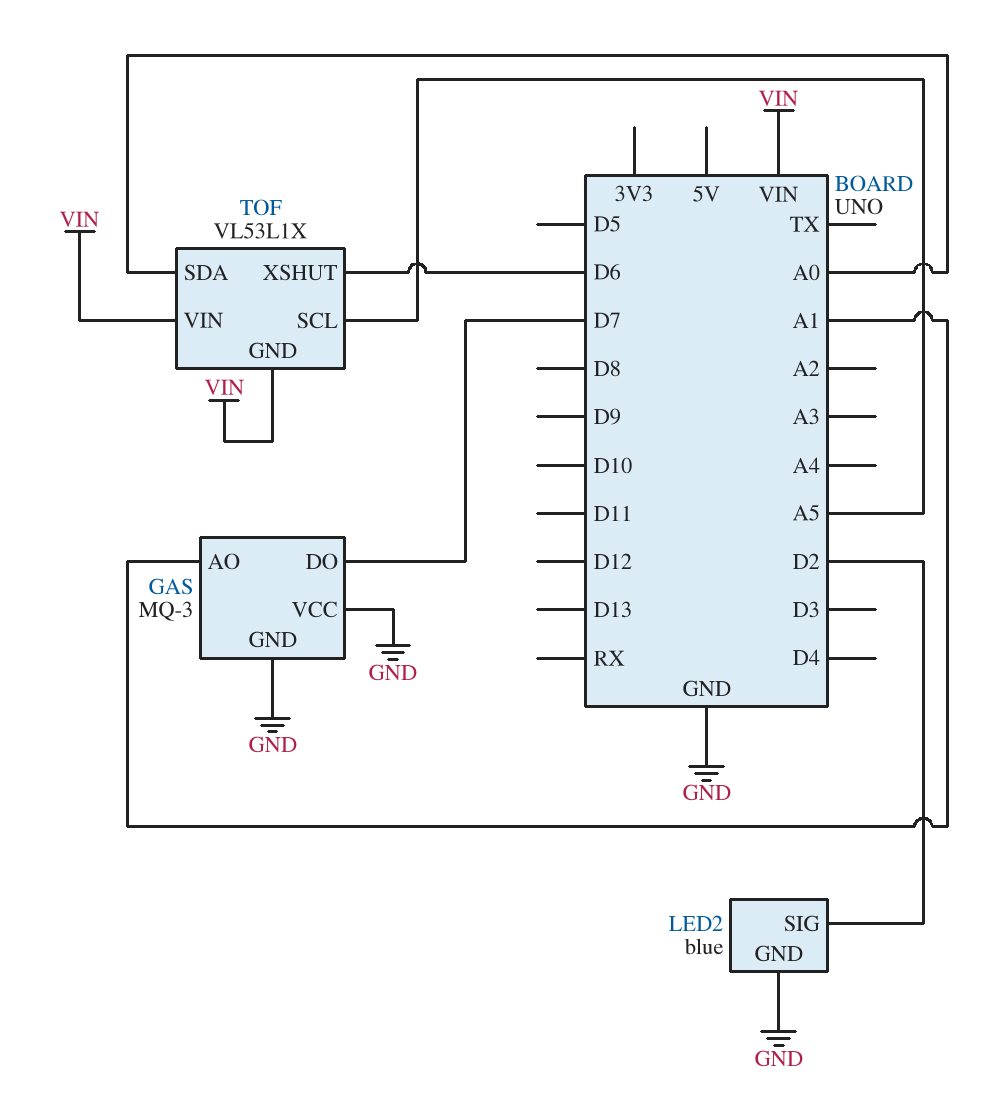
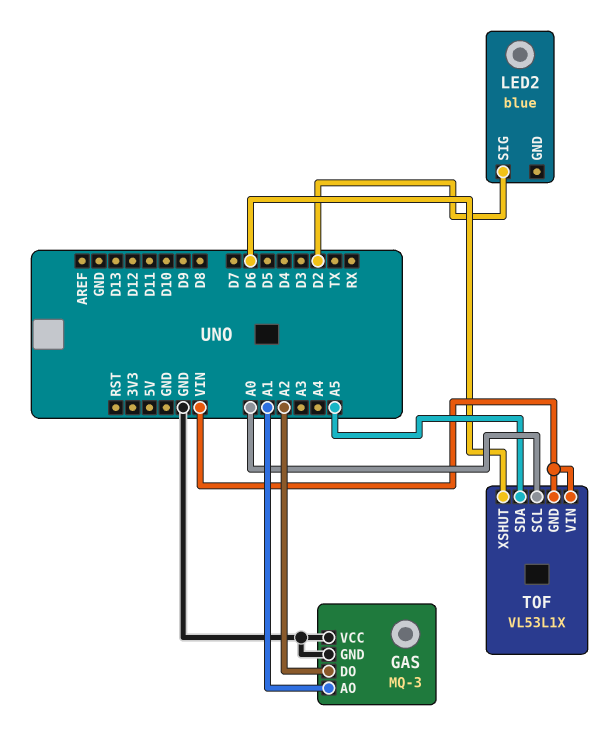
GAS pin DO: D7 -> A2
LED2 pin GND: GND -> none
TOF pin SCL: A5 -> A0
TOF pin SDA: A0 -> A5

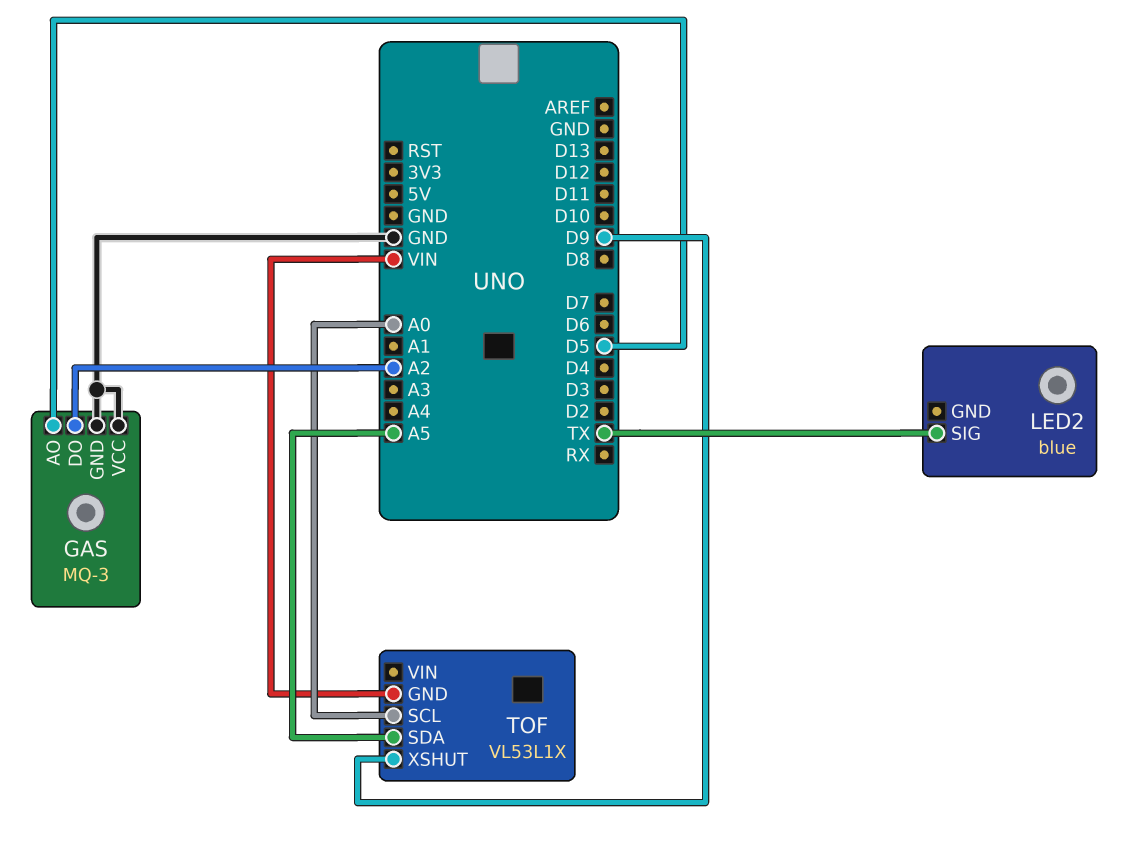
GAS pin AO: A1 -> D5
LED2 pin SIG: D2 -> TX
TOF pin VIN: VIN -> none
TOF pin XSHUT: D6 -> D9

